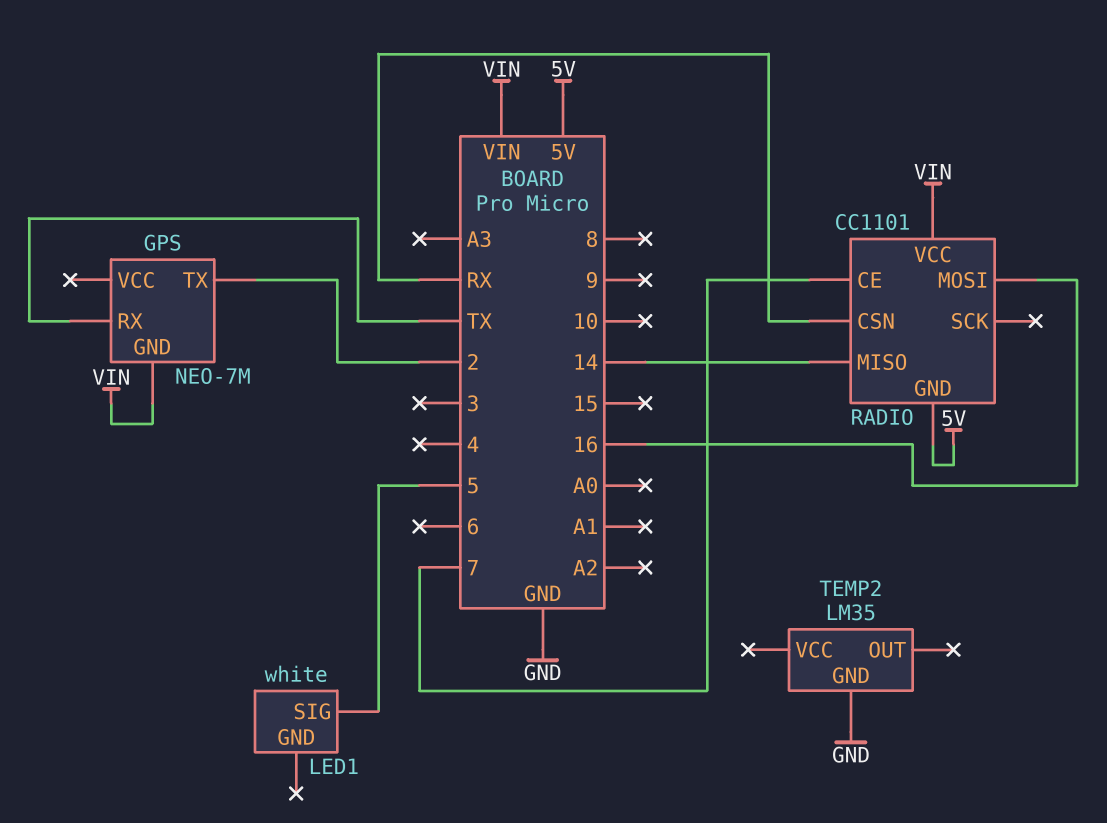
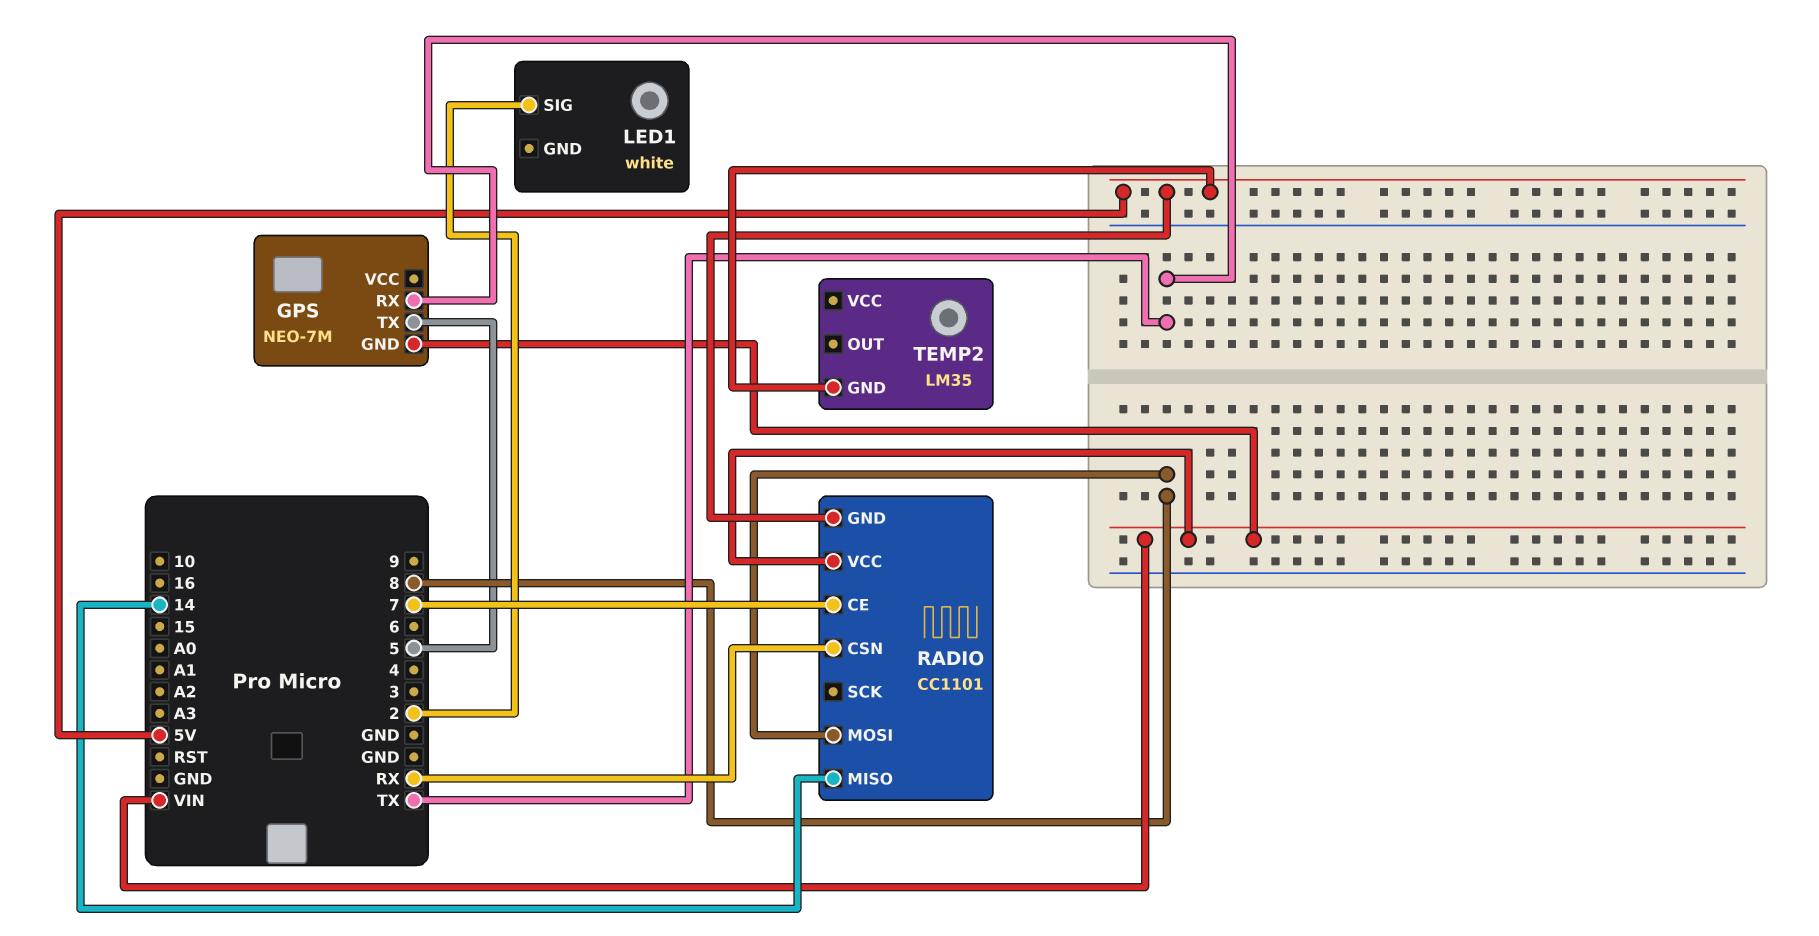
GPS pin TX: 2 -> 5
LED1 pin SIG: 5 -> 2
RADIO pin MOSI: 16 -> 8
TEMP2 pin GND: GND -> 5V

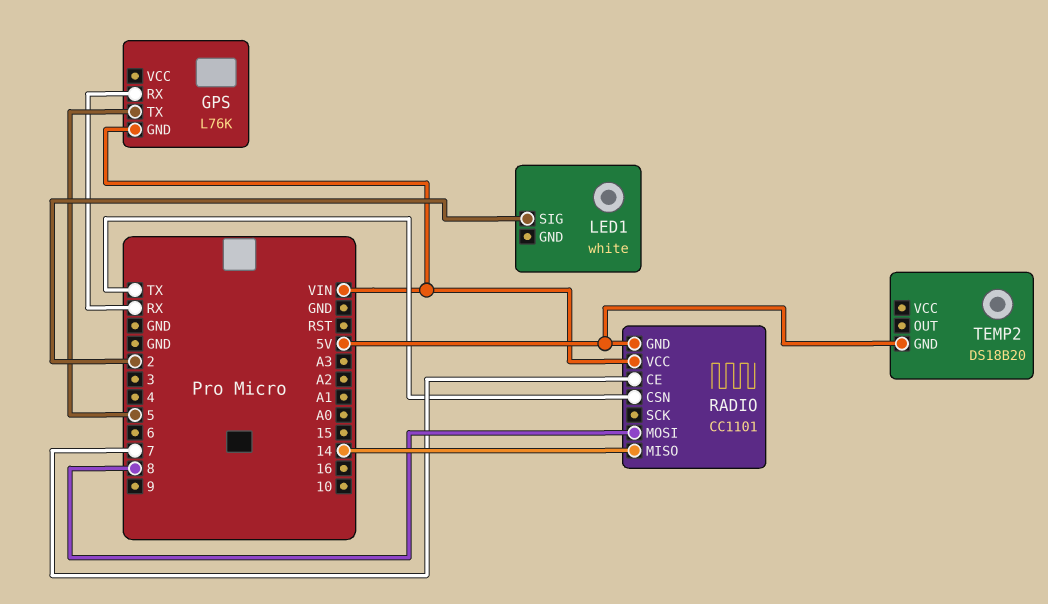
GPS: NEO-7M -> L76K
GPS pin RX: TX -> RX
RADIO pin CSN: RX -> TX
TEMP2: LM35 -> DS18B20

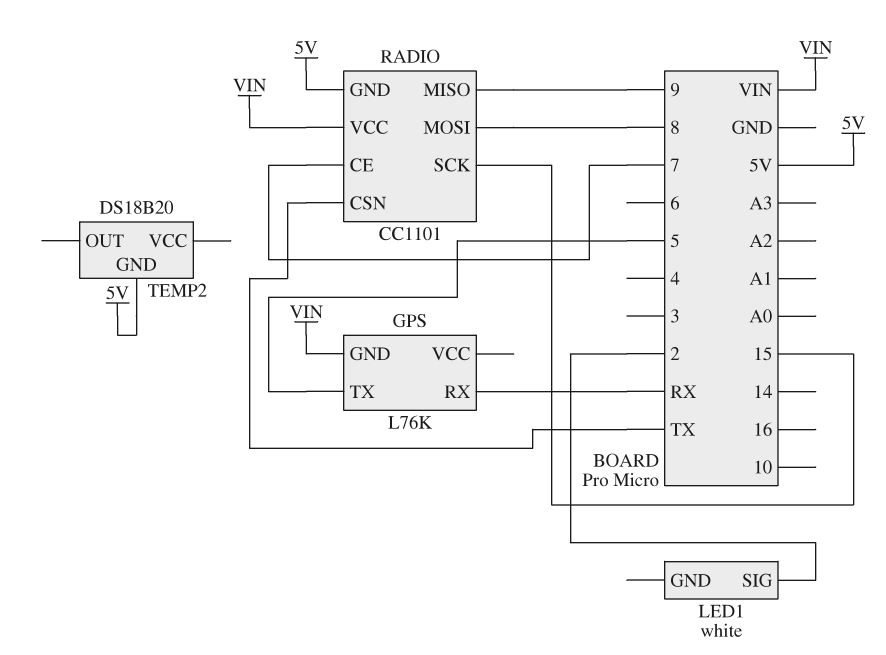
RADIO pin MISO: 14 -> 9
RADIO pin SCK: none -> 15

